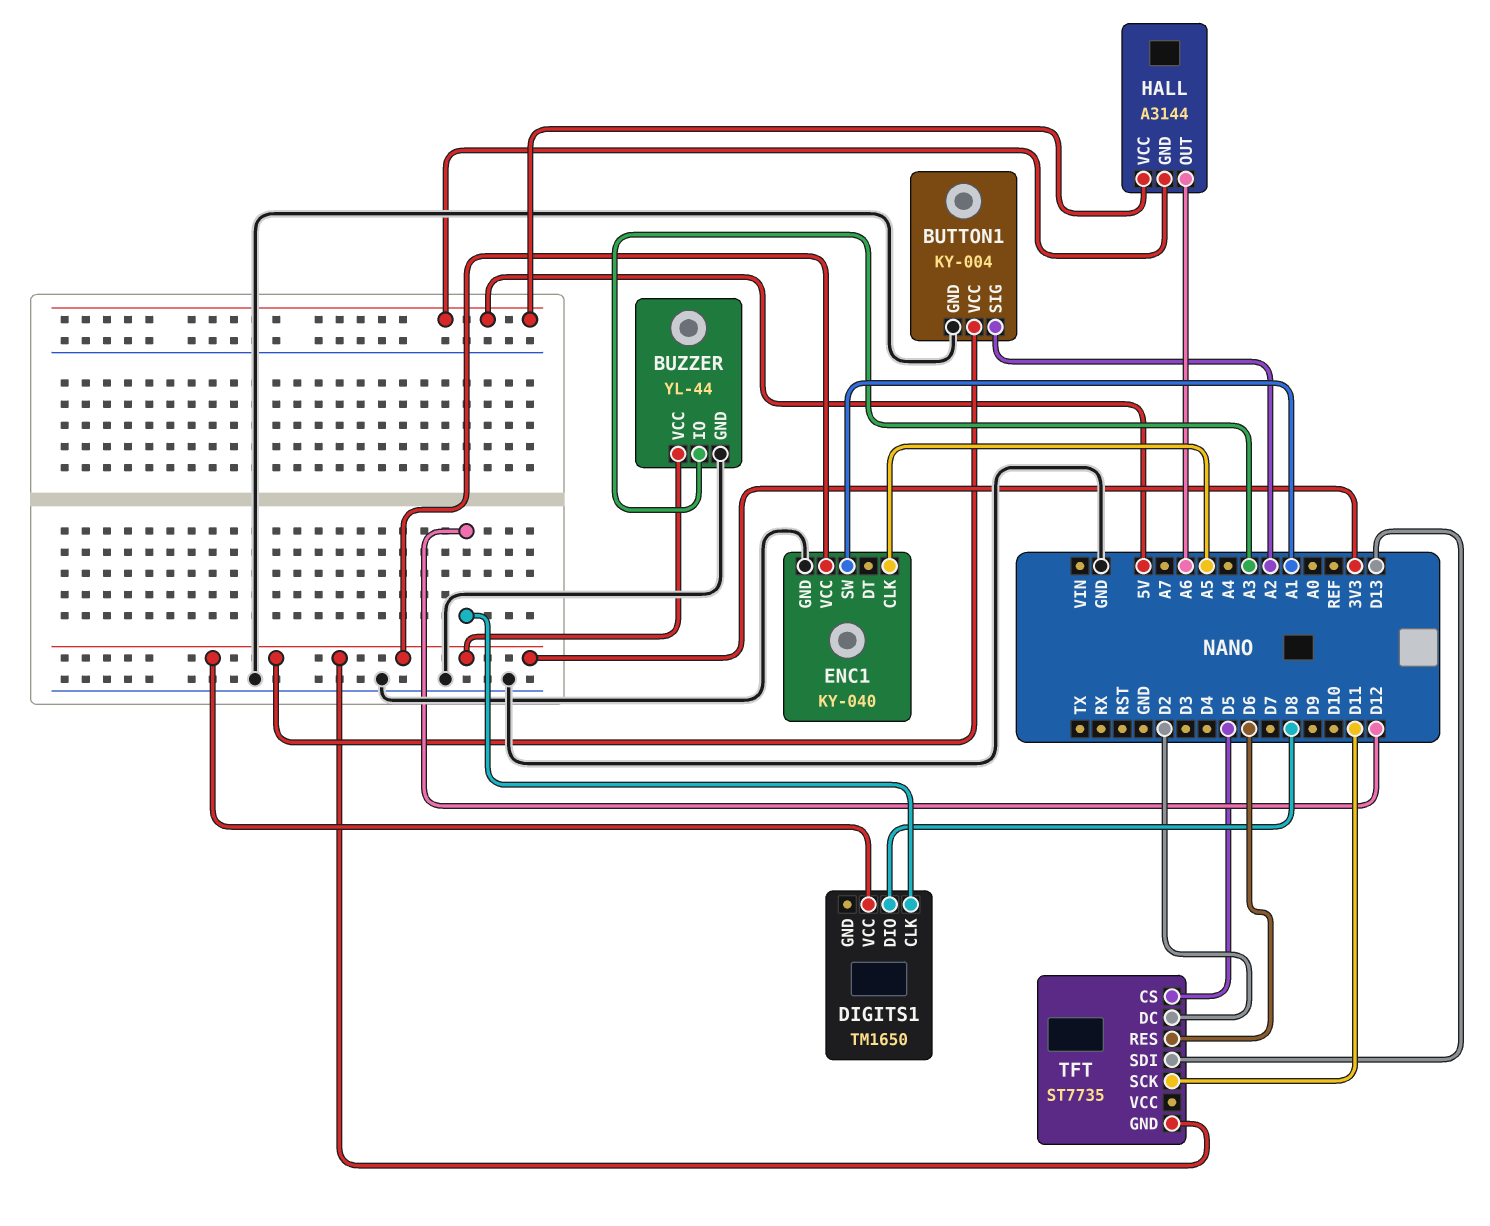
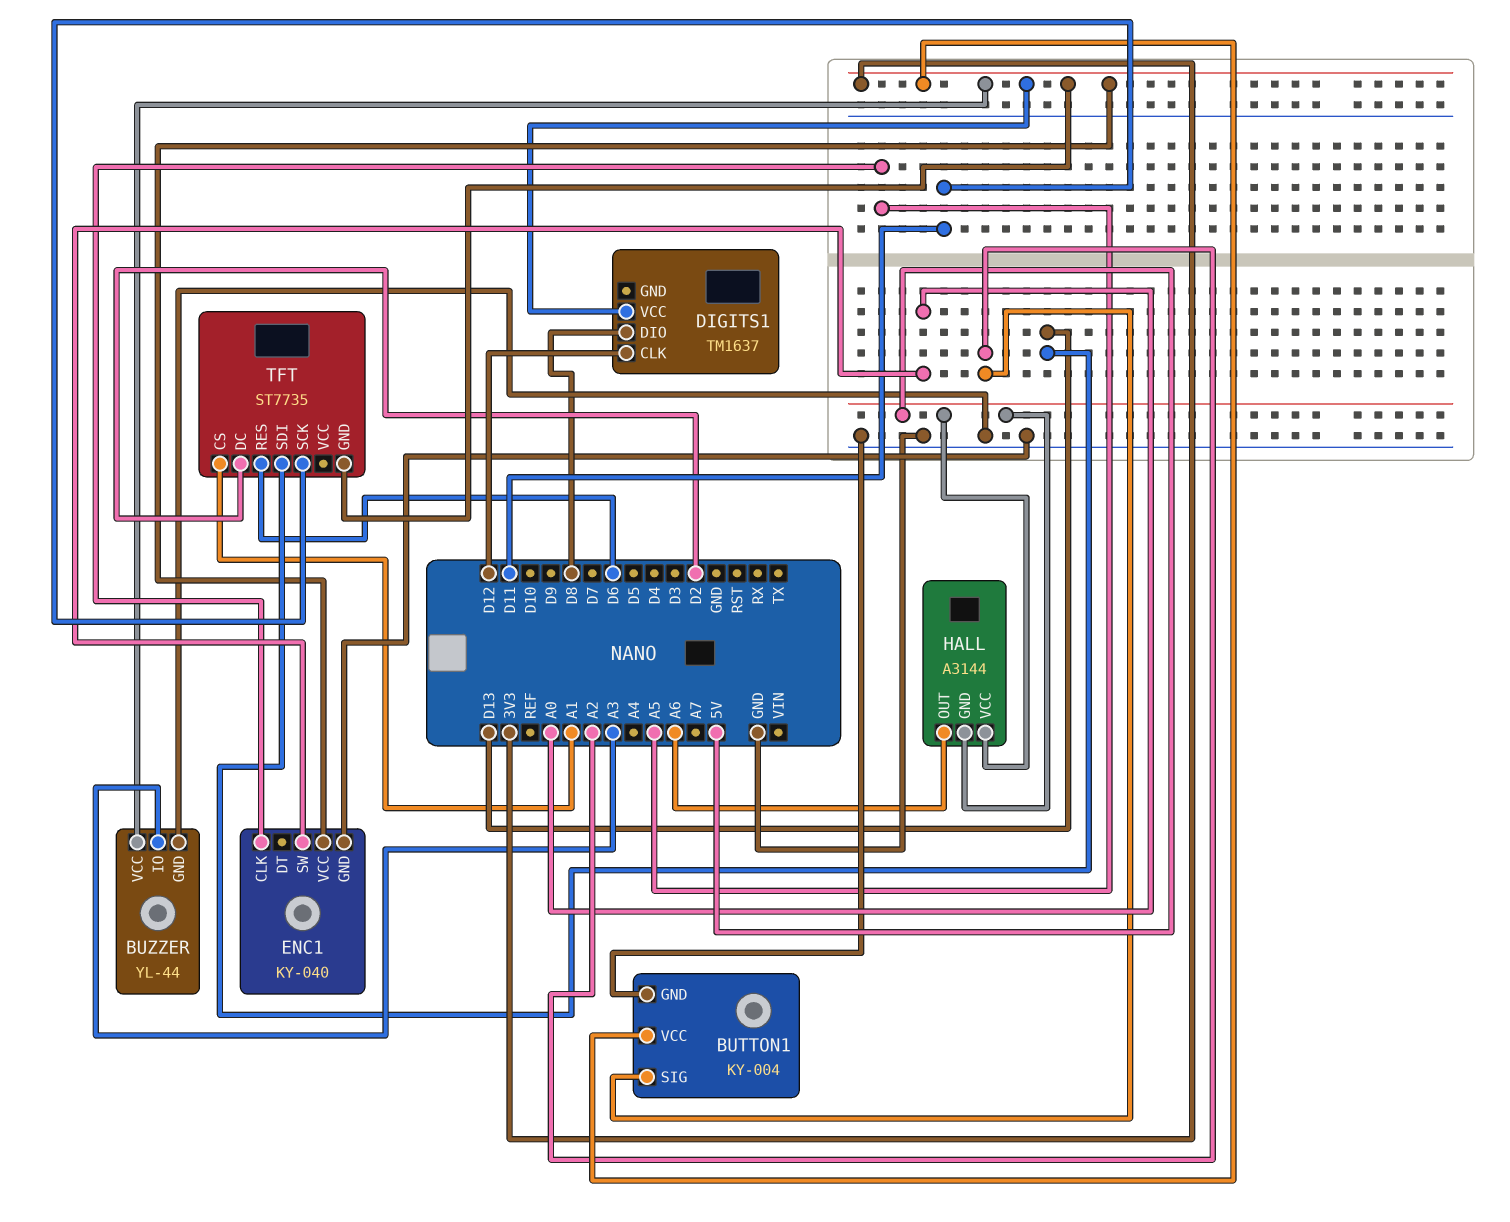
DIGITS1: TM1650 -> TM1637
ENC1 pin SW: A1 -> A0
TFT pin CS: D5 -> A1

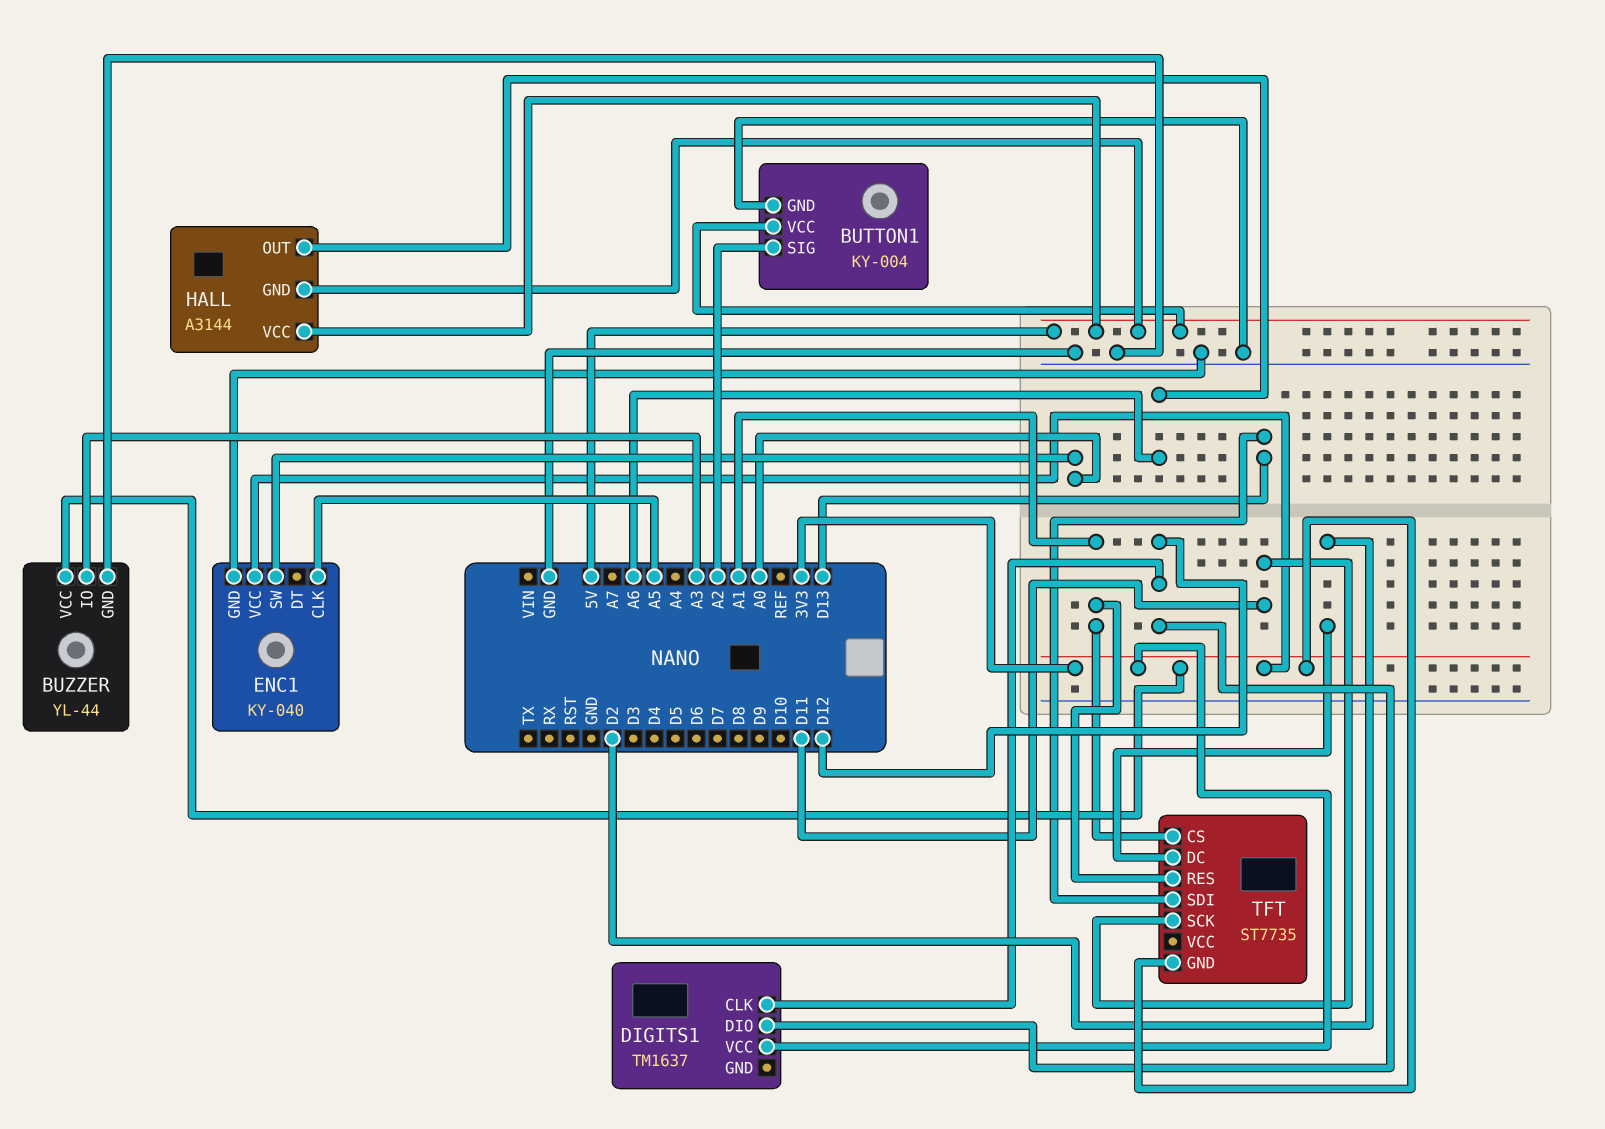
BUTTON1 pin VCC: 3V3 -> 5V
DIGITS1 pin DIO: D8 -> D12
TFT pin RES: D6 -> A1

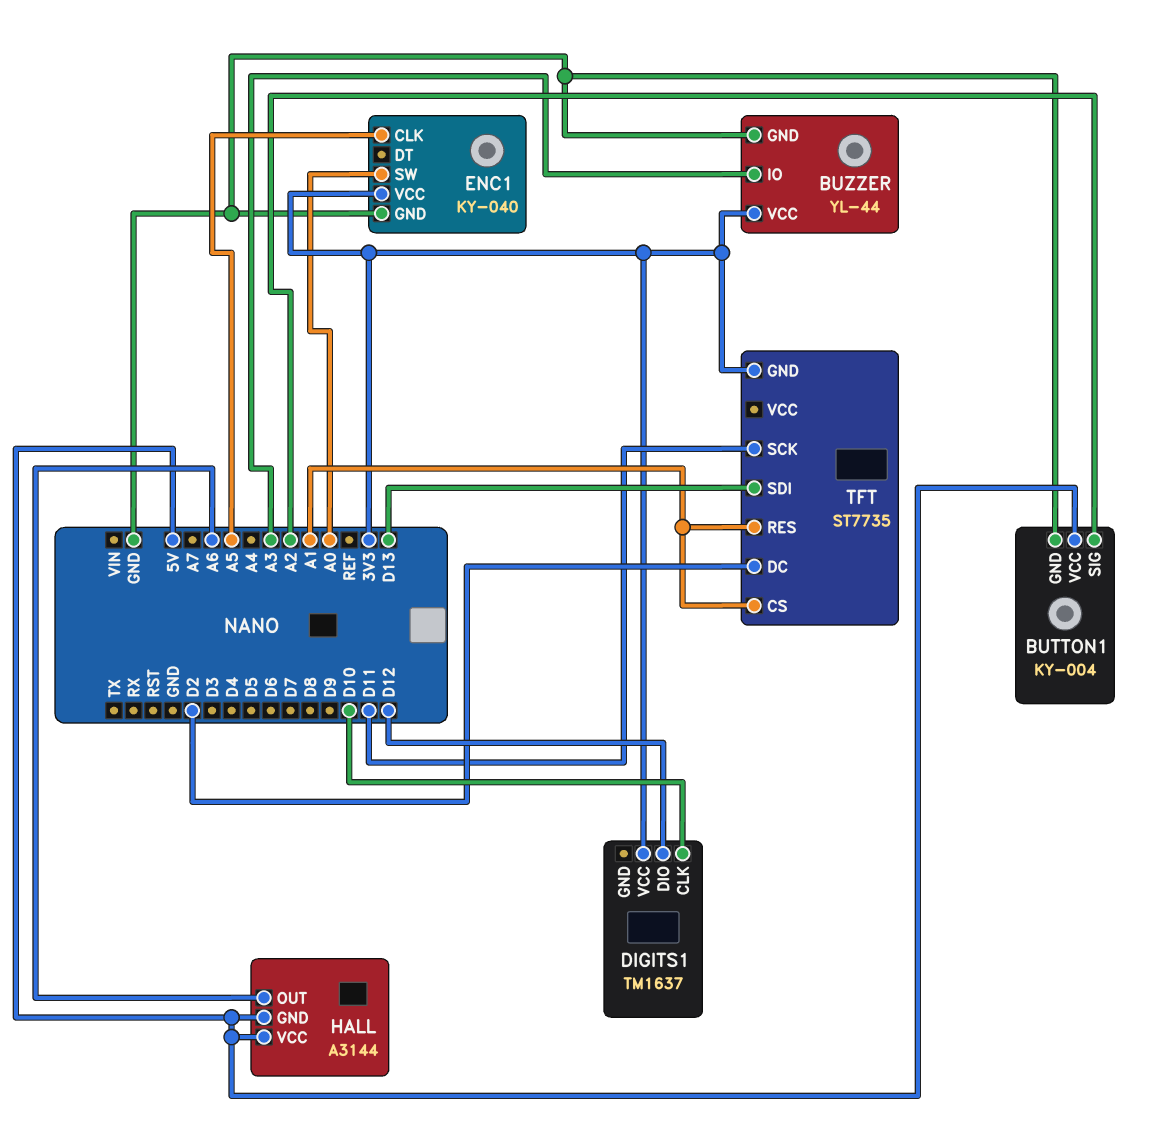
DIGITS1 pin CLK: D12 -> D10

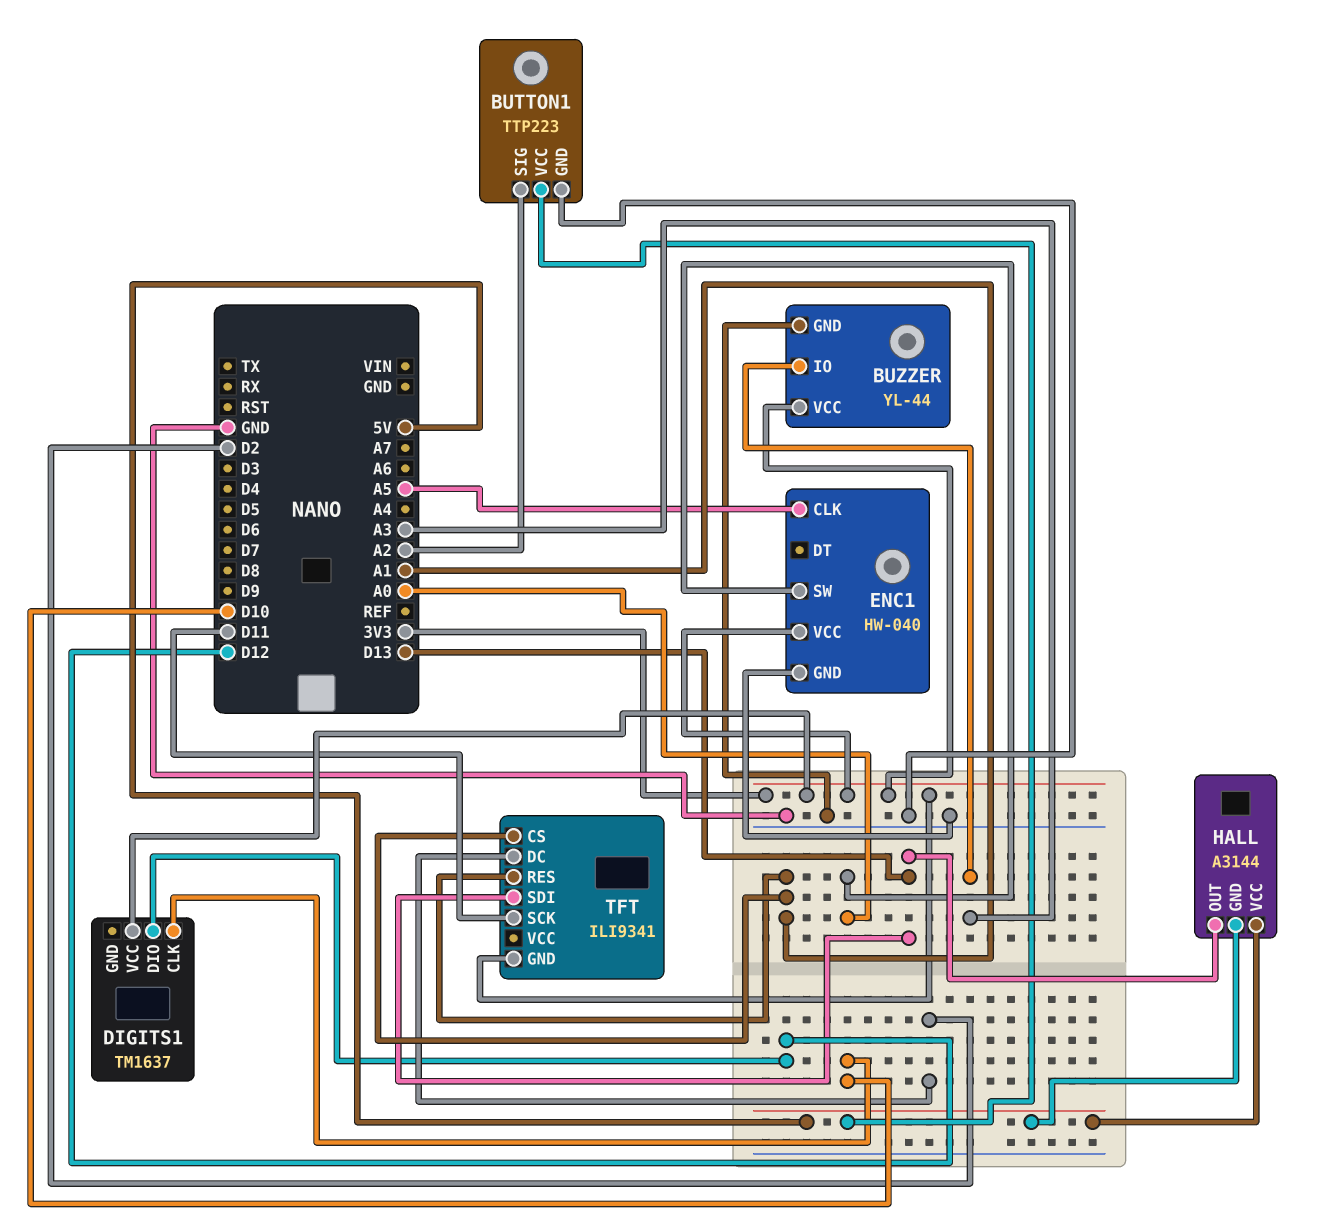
BUTTON1: KY-004 -> TTP223
ENC1: KY-040 -> HW-040
HALL pin OUT: A6 -> D13
TFT: ST7735 -> ILI9341

